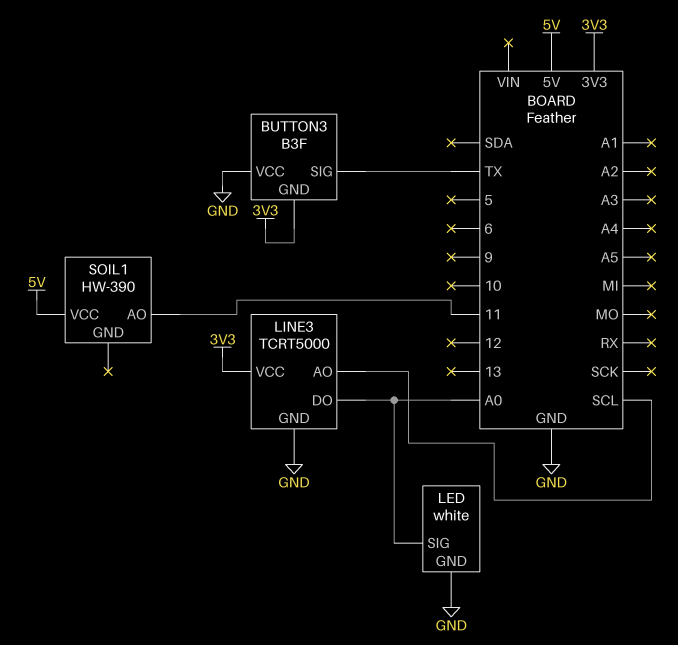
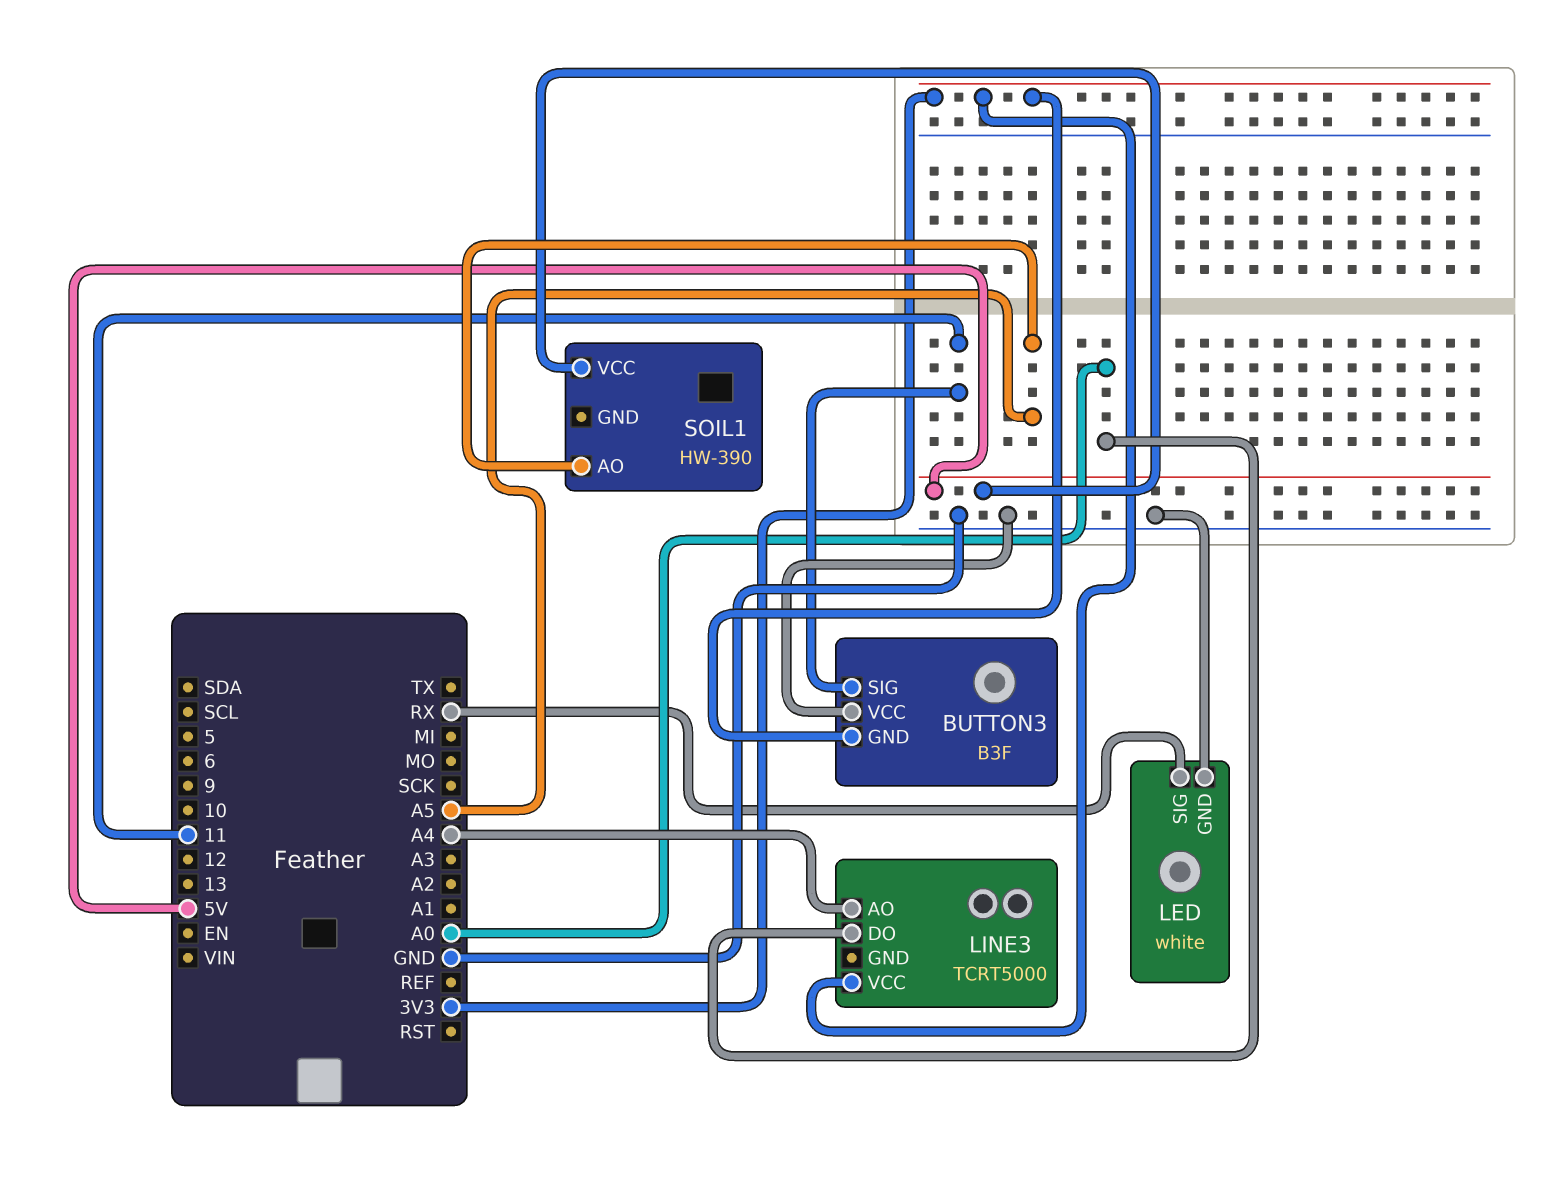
BUTTON3 pin SIG: TX -> 11
LED pin SIG: A0 -> RX
LINE3 pin AO: SCL -> A4
LINE3 pin GND: GND -> none
SOIL1 pin AO: 11 -> A5

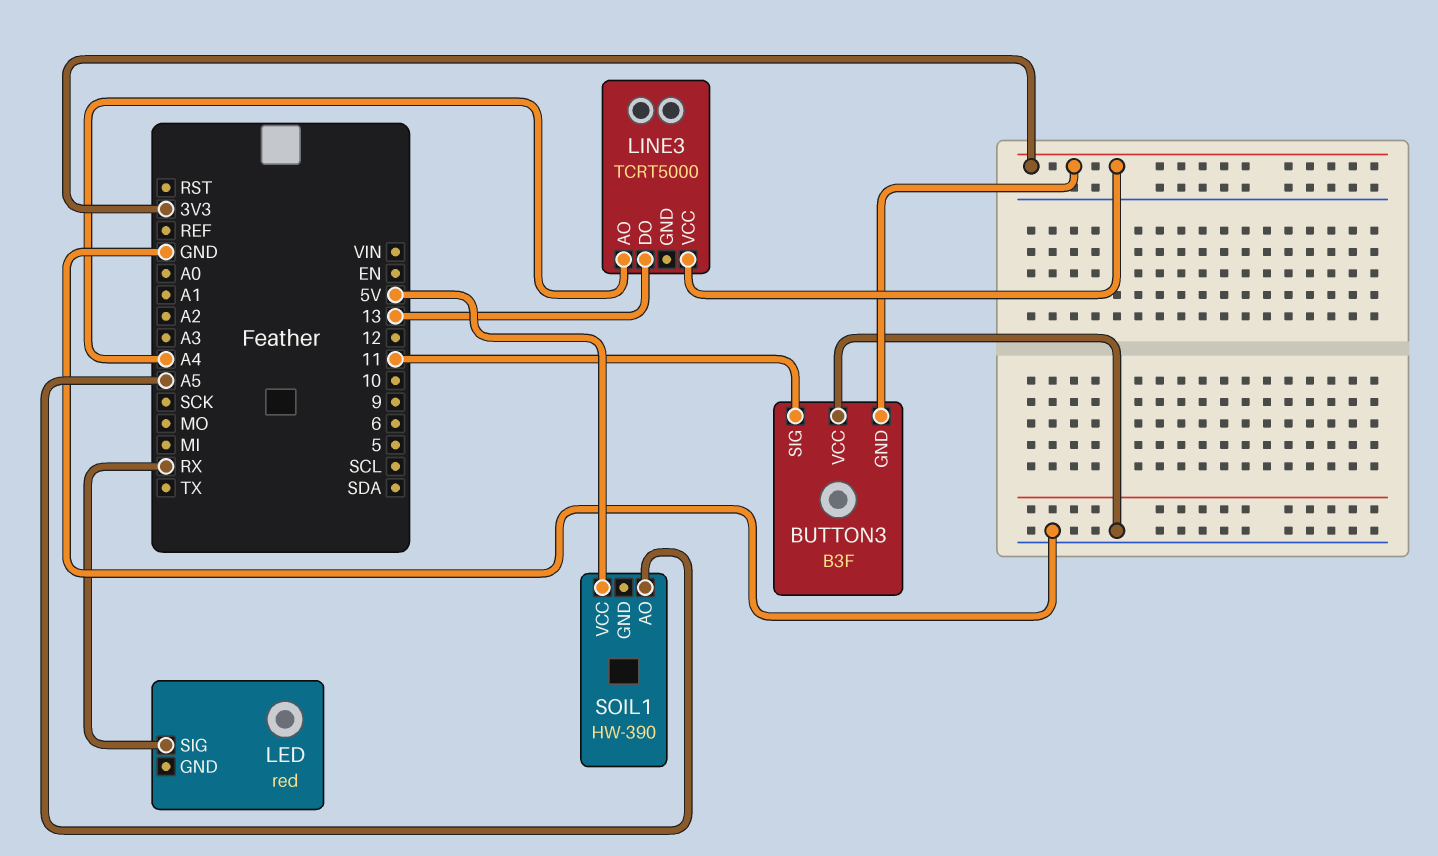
LED: white -> red
LED pin GND: GND -> none
LINE3 pin DO: A0 -> 13

